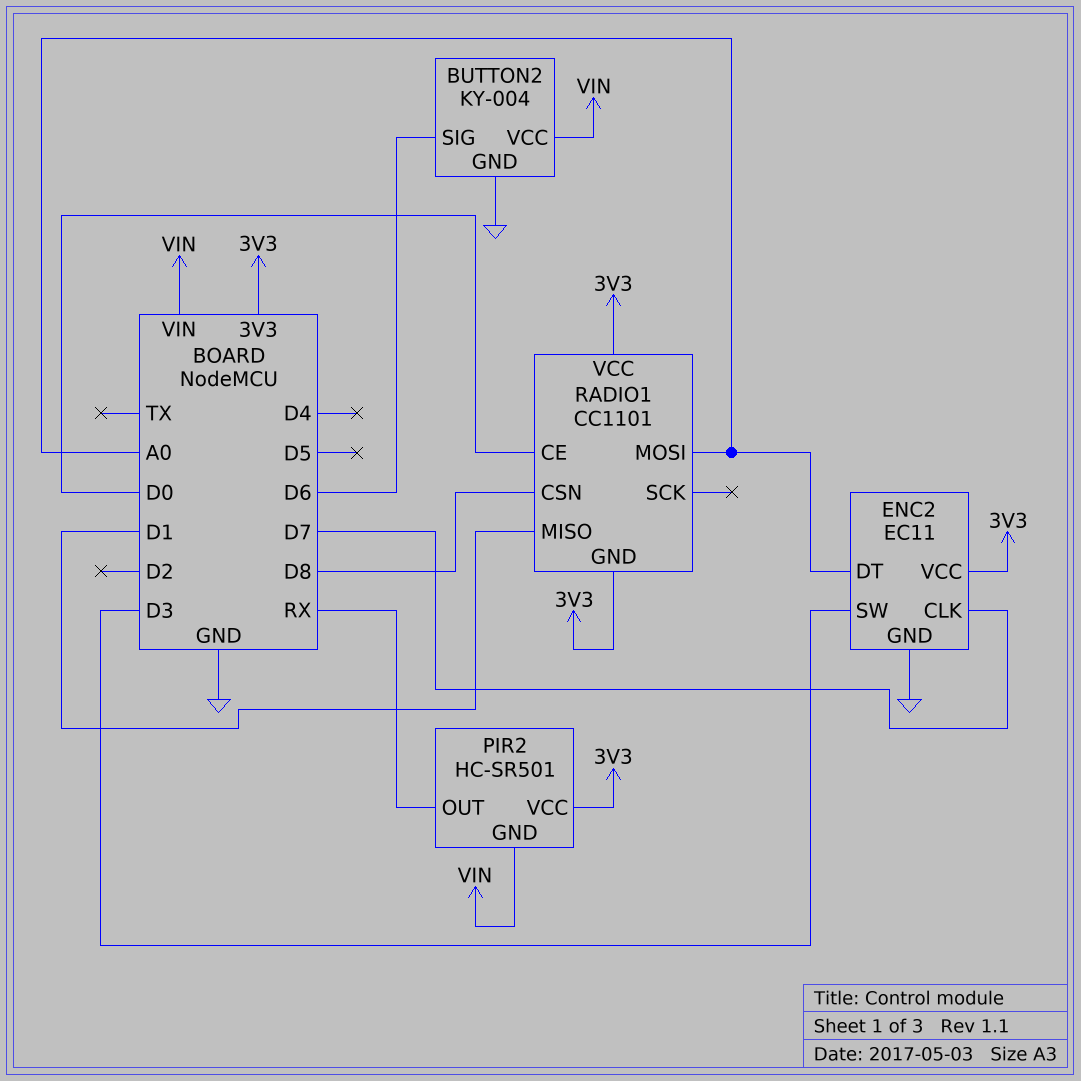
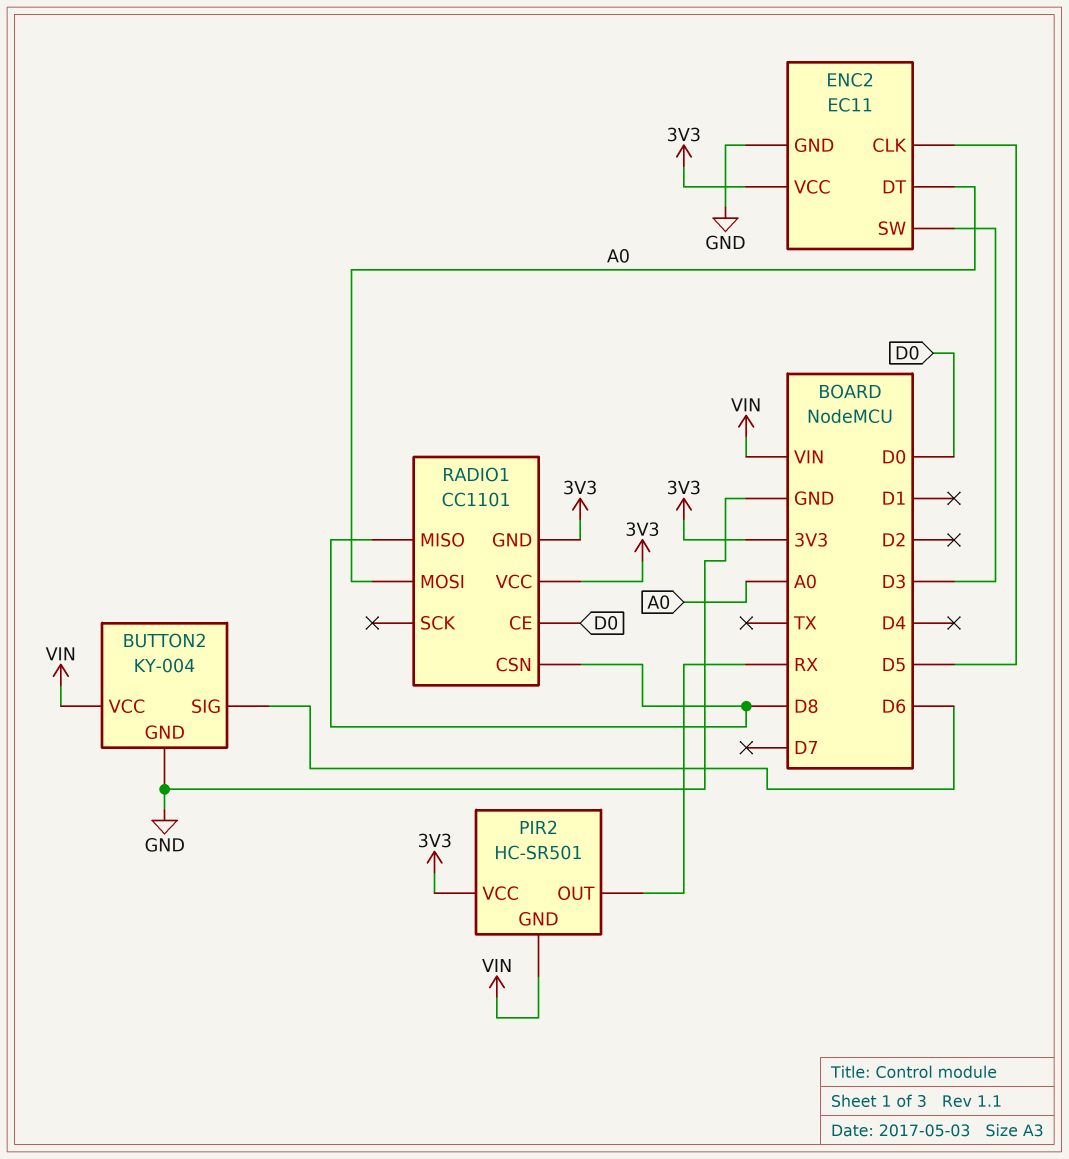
ENC2 pin CLK: D7 -> D5
RADIO1 pin MISO: D1 -> D8

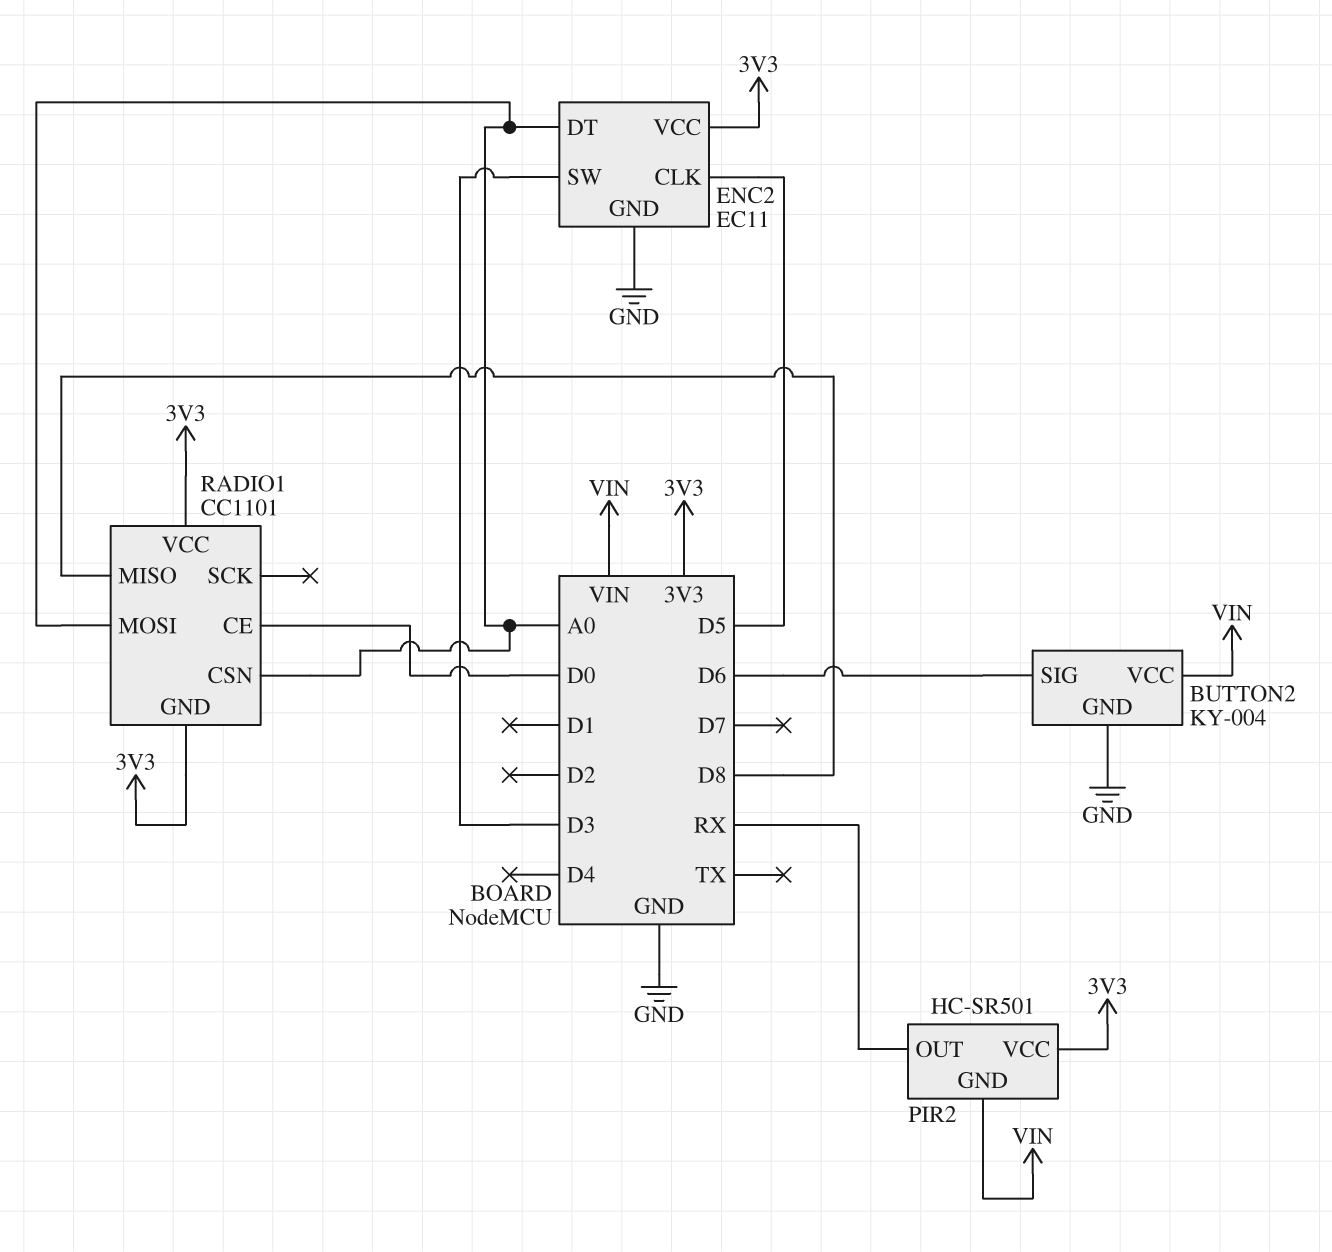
RADIO1 pin CSN: D8 -> A0

